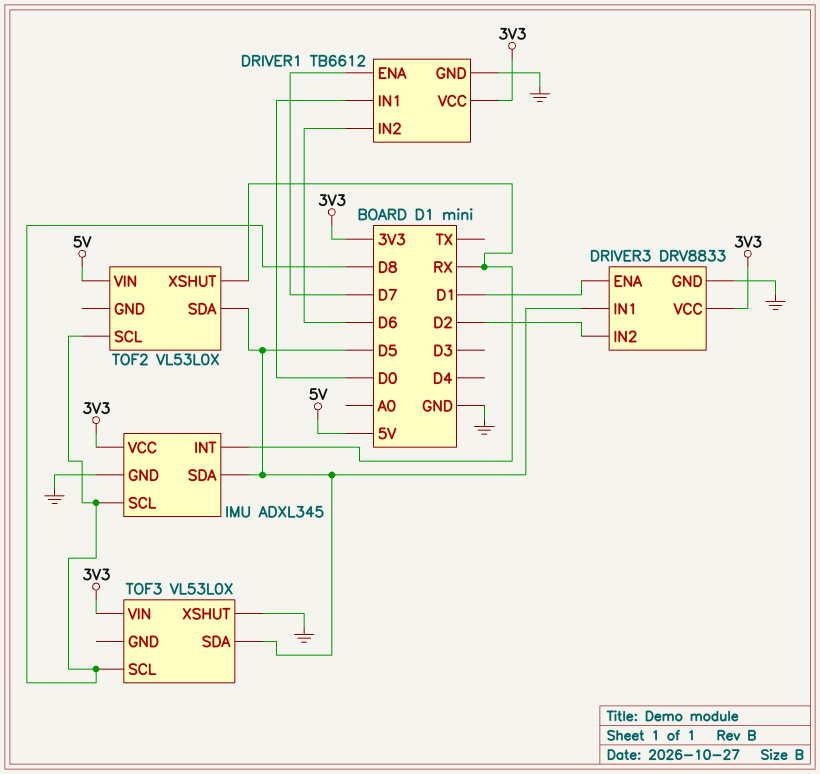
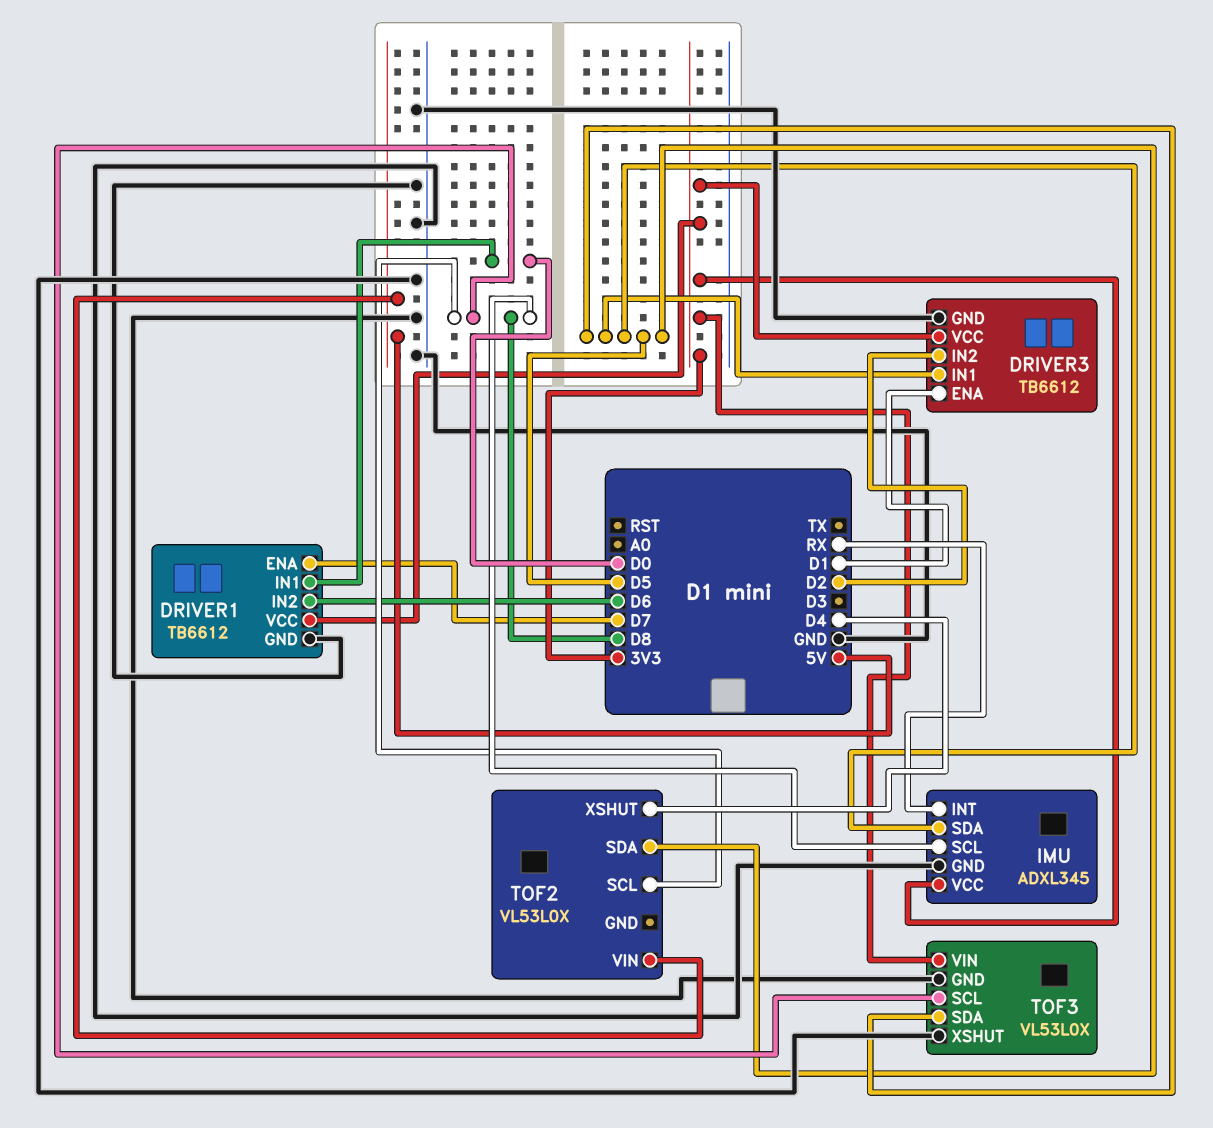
DRIVER3: DRV8833 -> TB6612
TOF2 pin XSHUT: RX -> D4
TOF3 pin GND: none -> GND

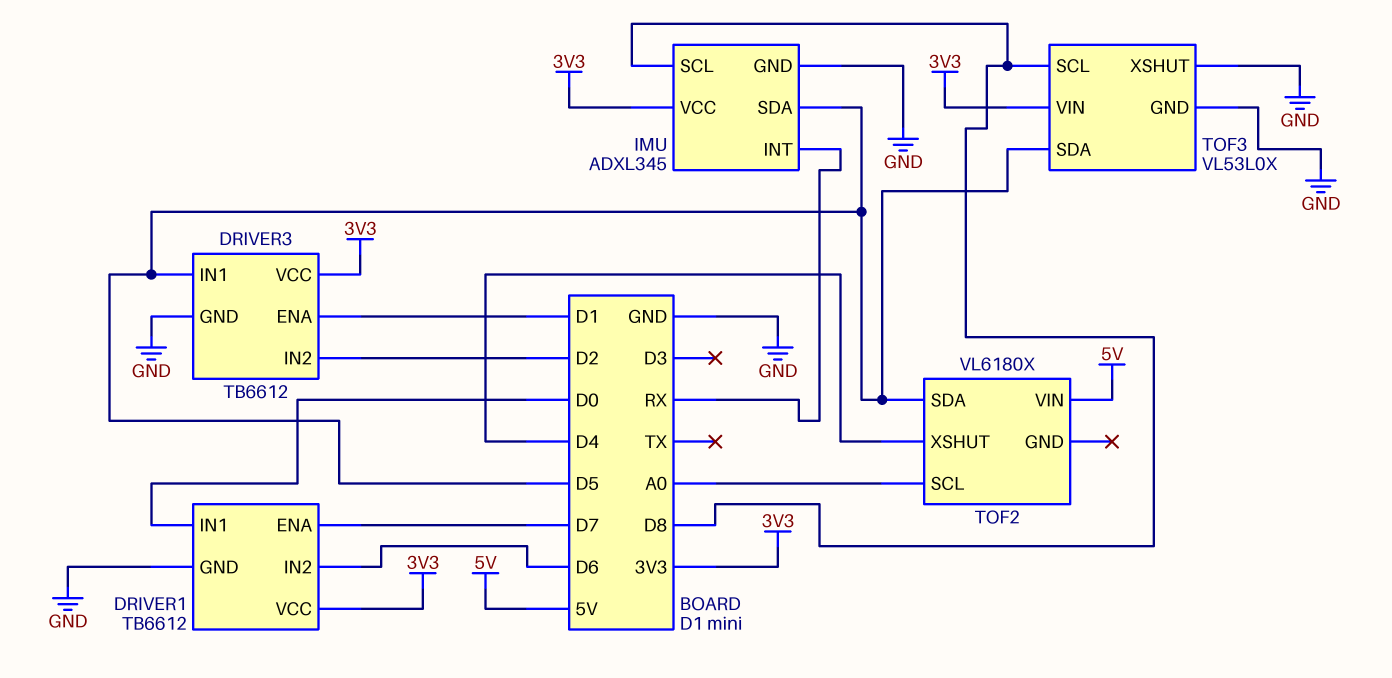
TOF2: VL53L0X -> VL6180X
TOF2 pin SCL: D8 -> A0

